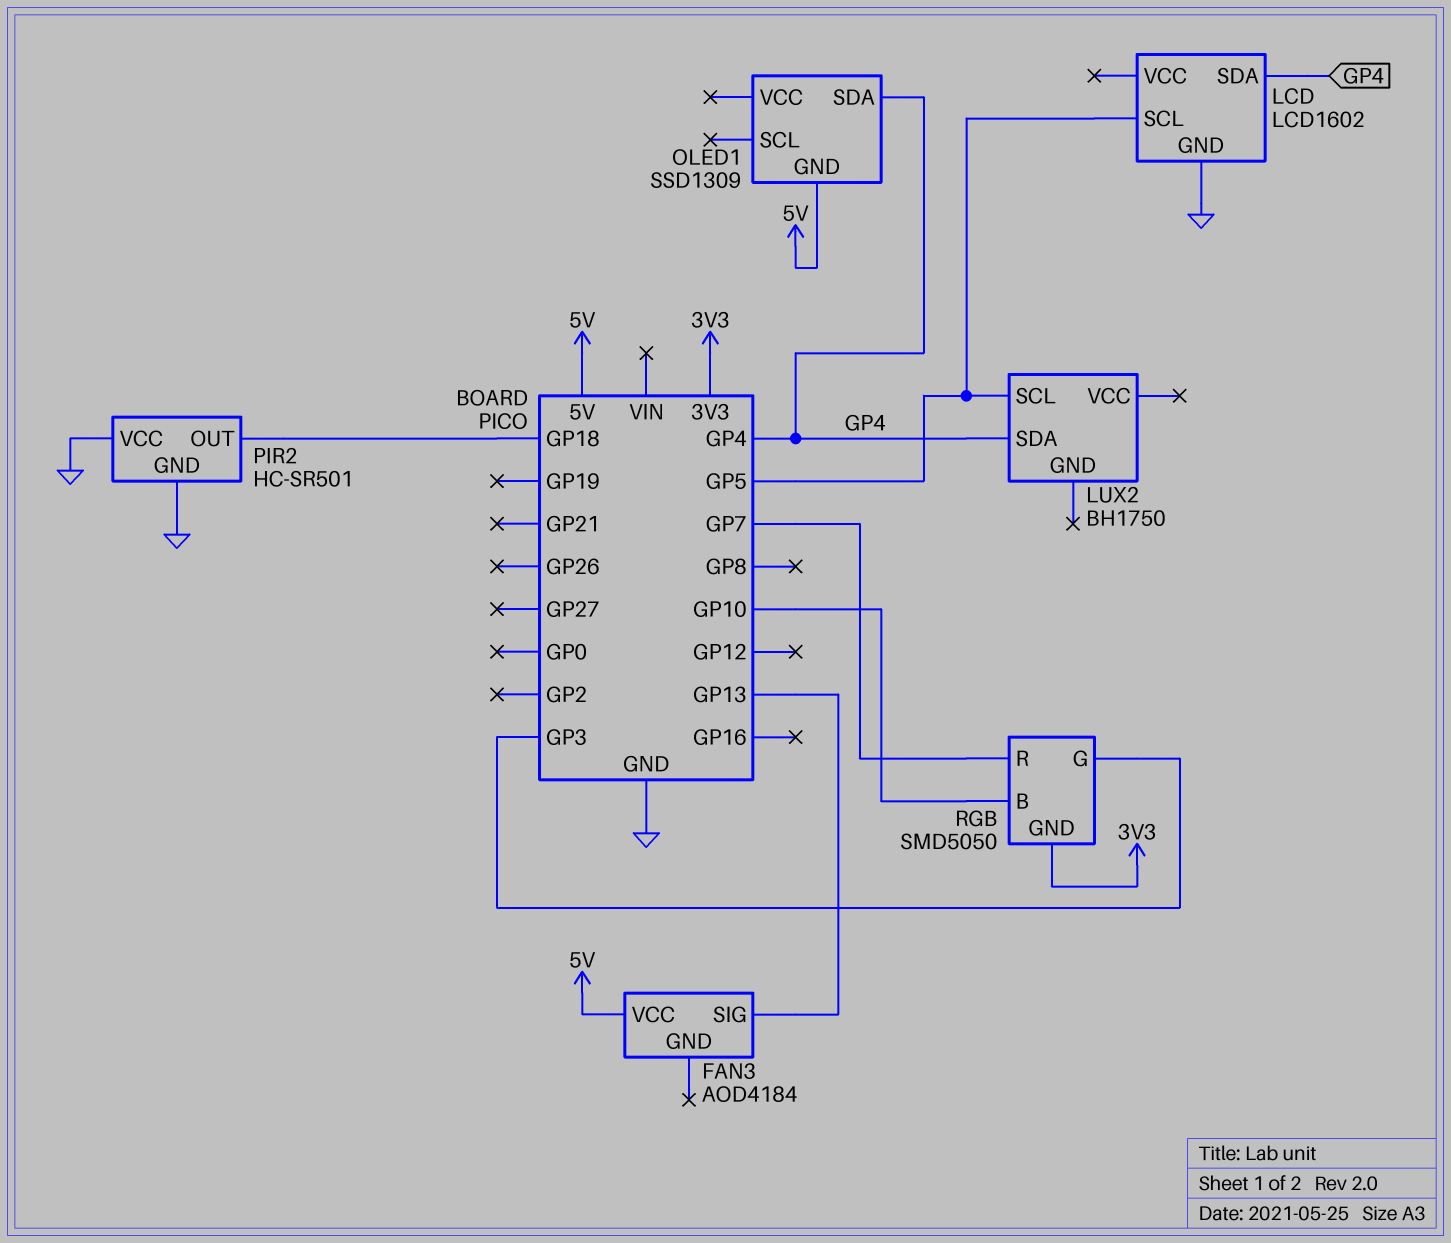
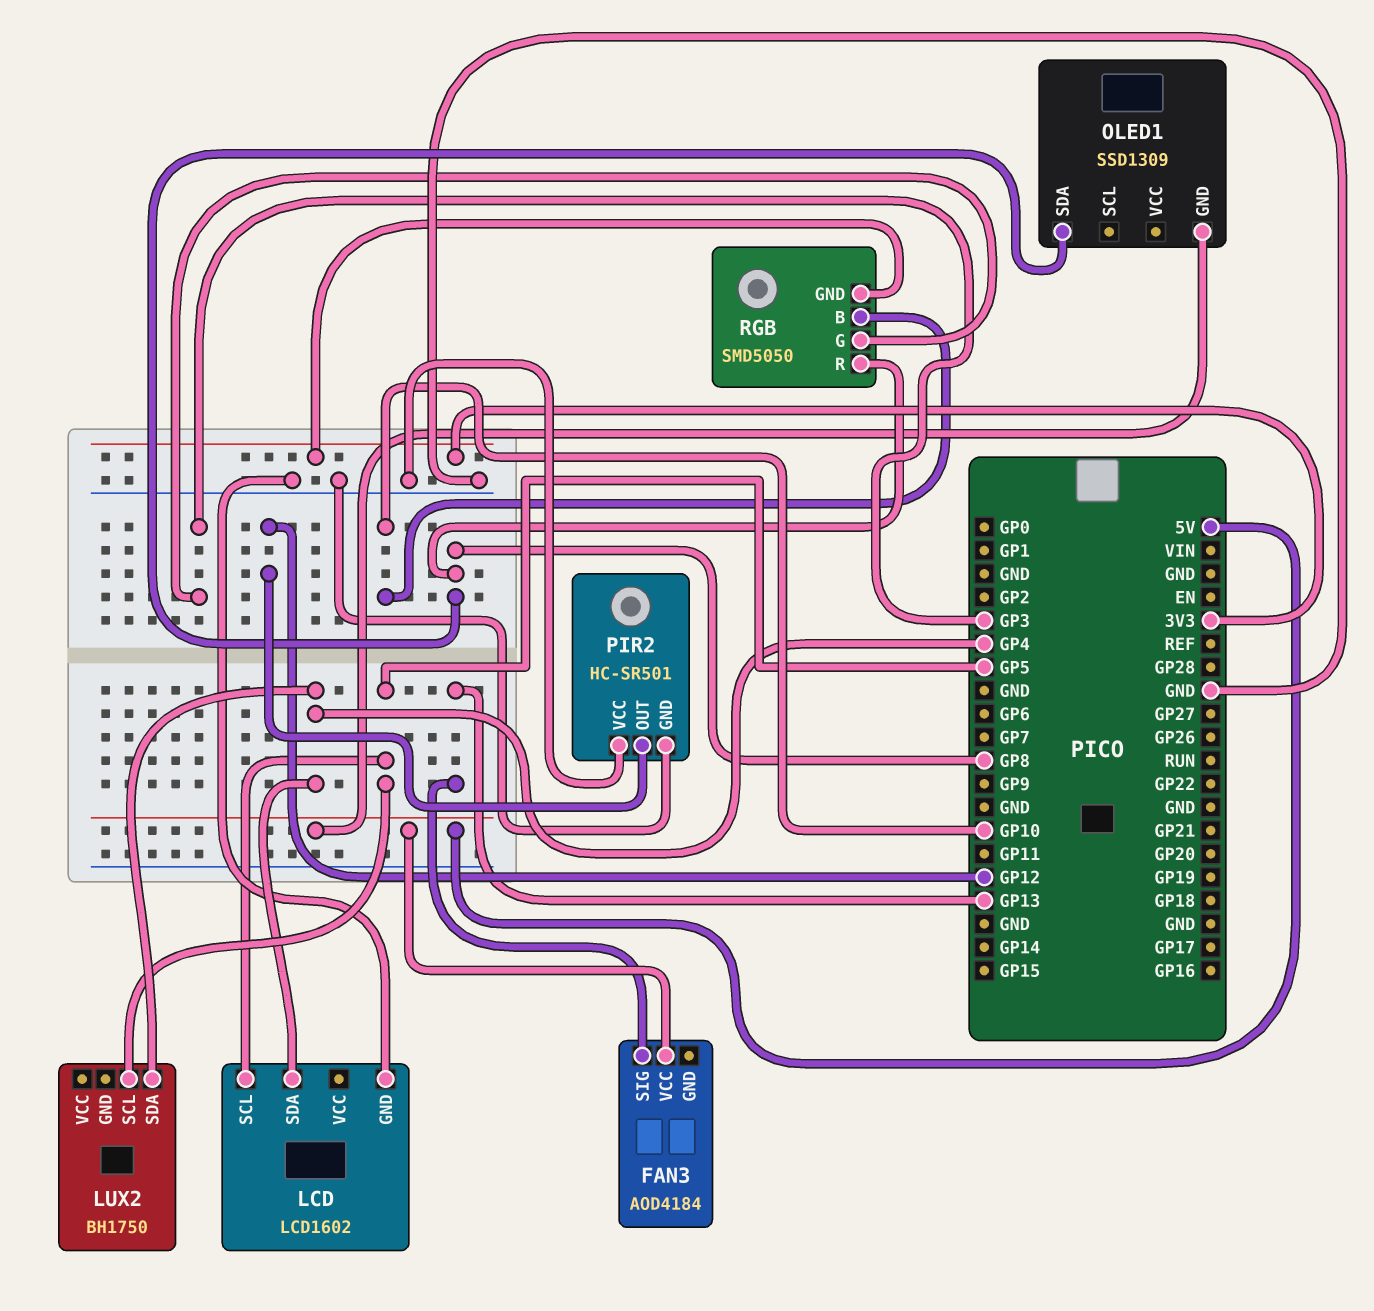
OLED1 pin SDA: GP4 -> GP8
PIR2 pin OUT: GP18 -> GP12
RGB pin R: GP7 -> GP8

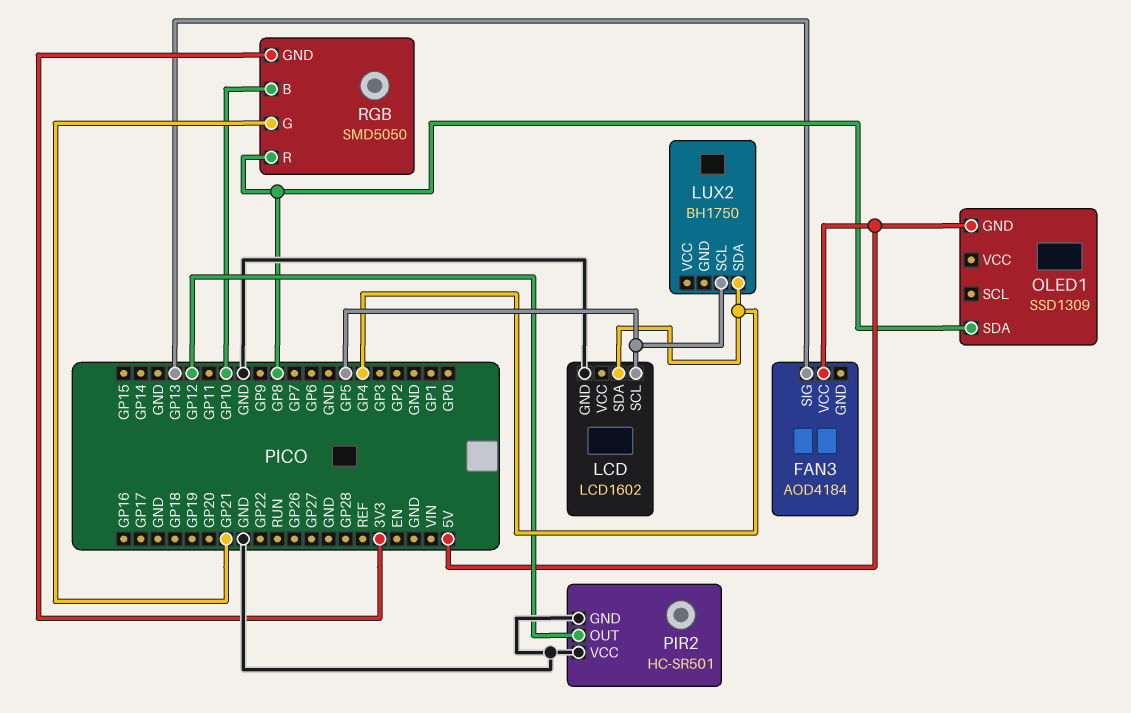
RGB pin G: GP3 -> GP21

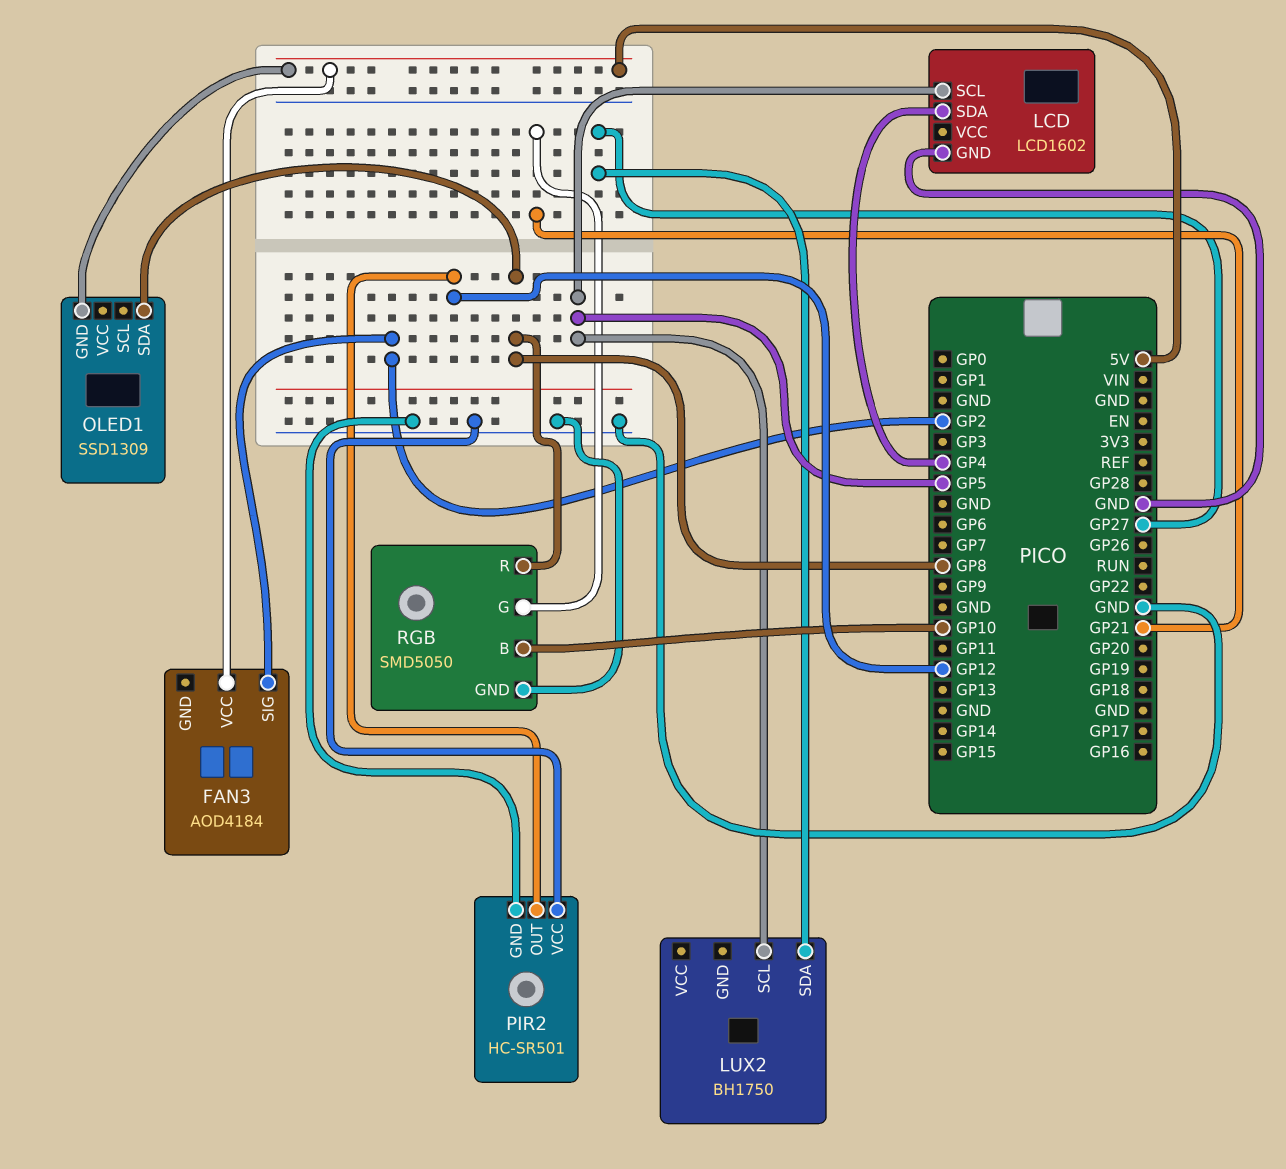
FAN3 pin SIG: GP13 -> GP2
LUX2 pin SDA: GP4 -> GP27
RGB pin GND: 3V3 -> GND

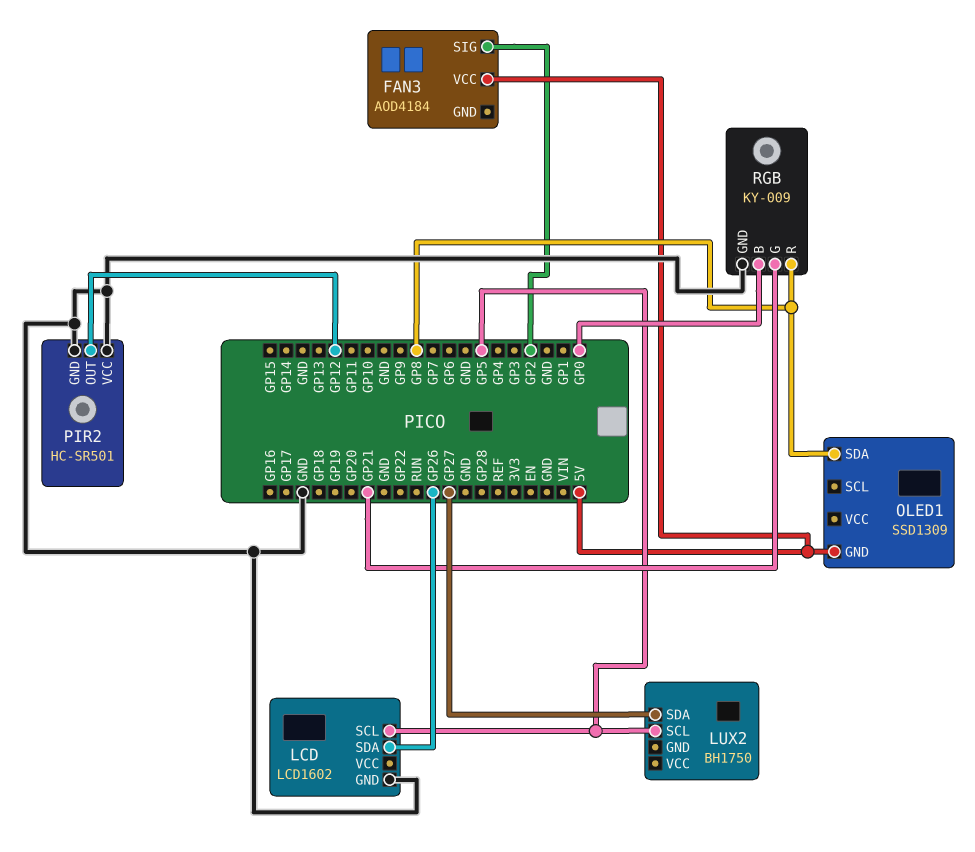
LCD pin SDA: GP4 -> GP26
RGB: SMD5050 -> KY-009
RGB pin B: GP10 -> GP0

